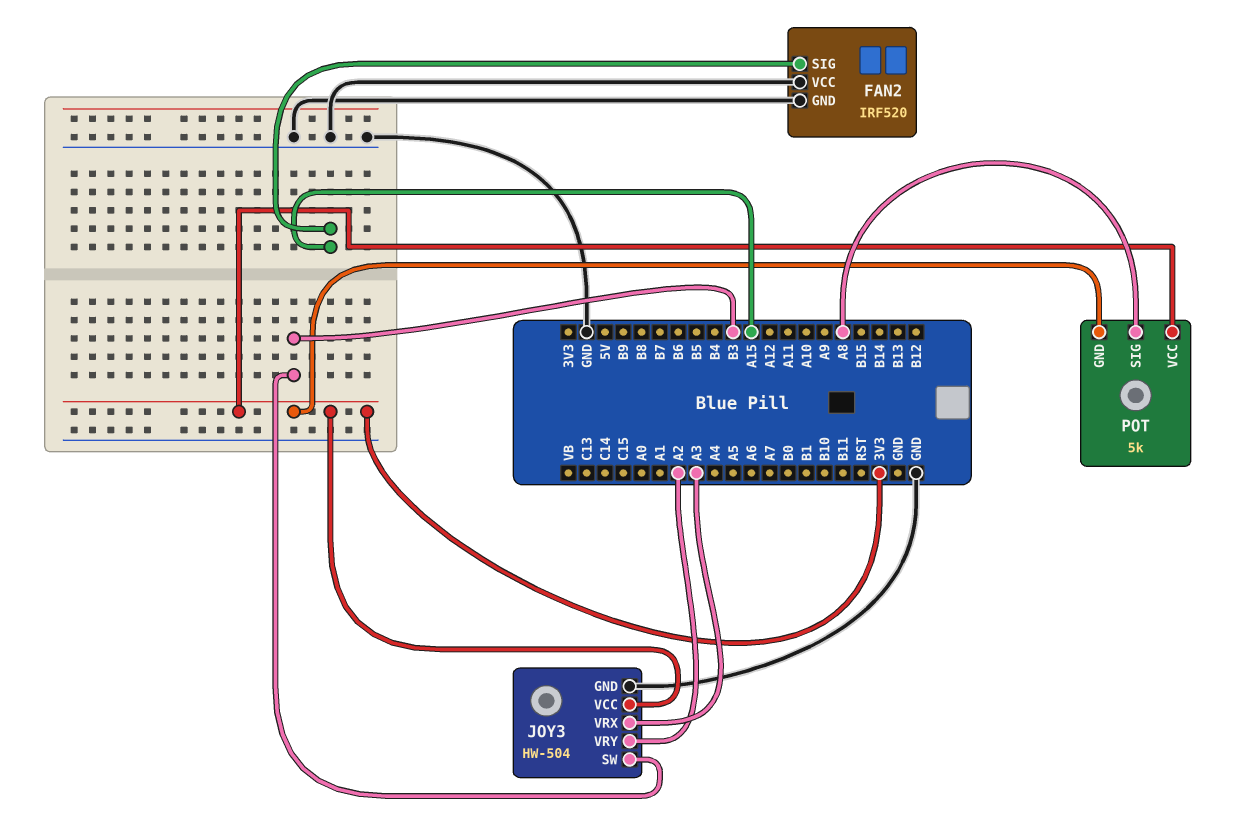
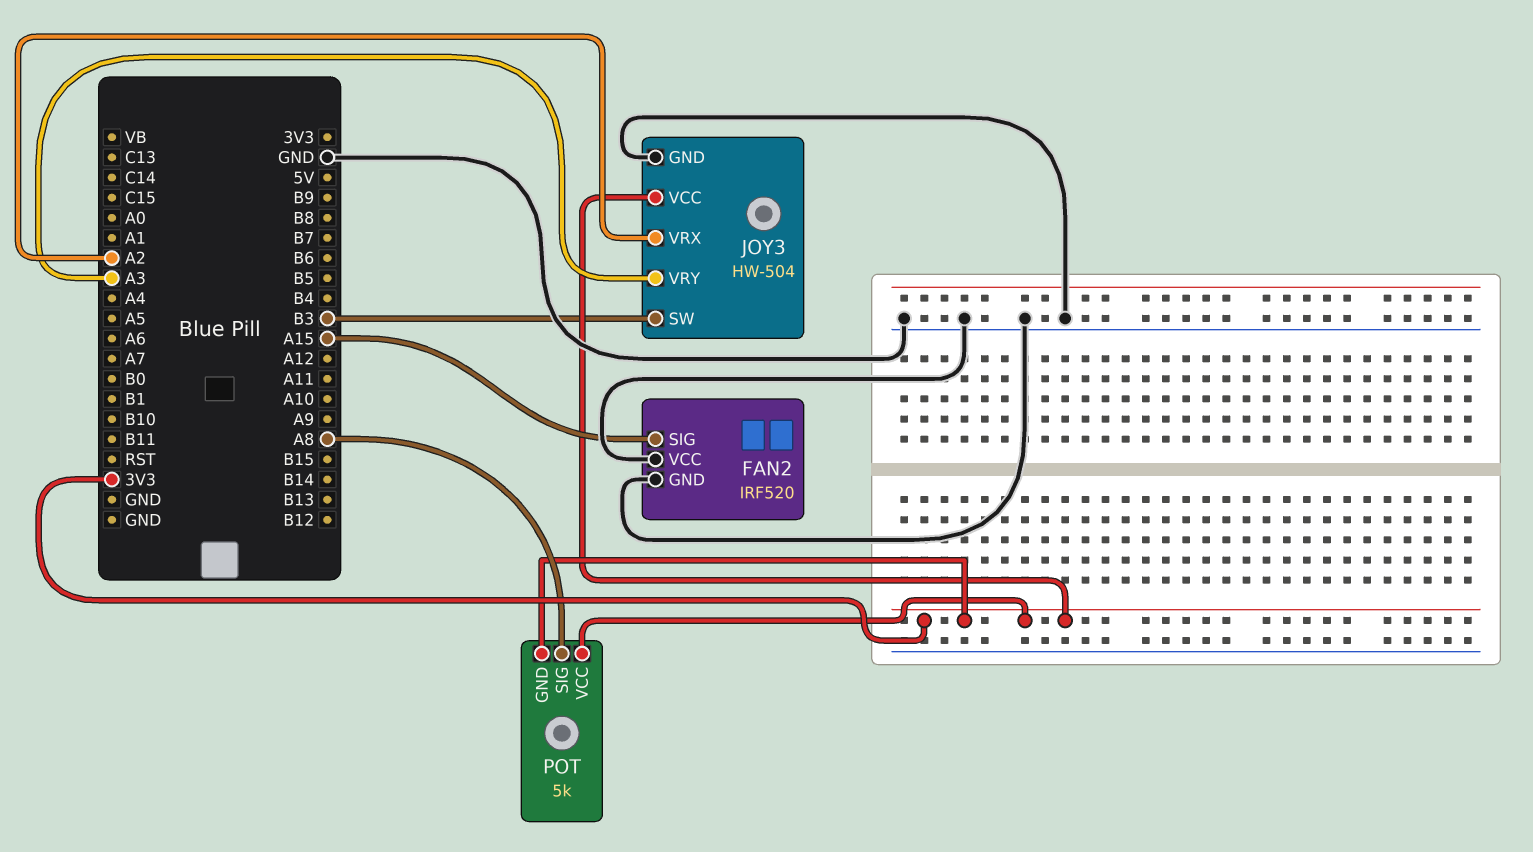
JOY3 pin VRX: A3 -> A2
JOY3 pin VRY: A2 -> A3

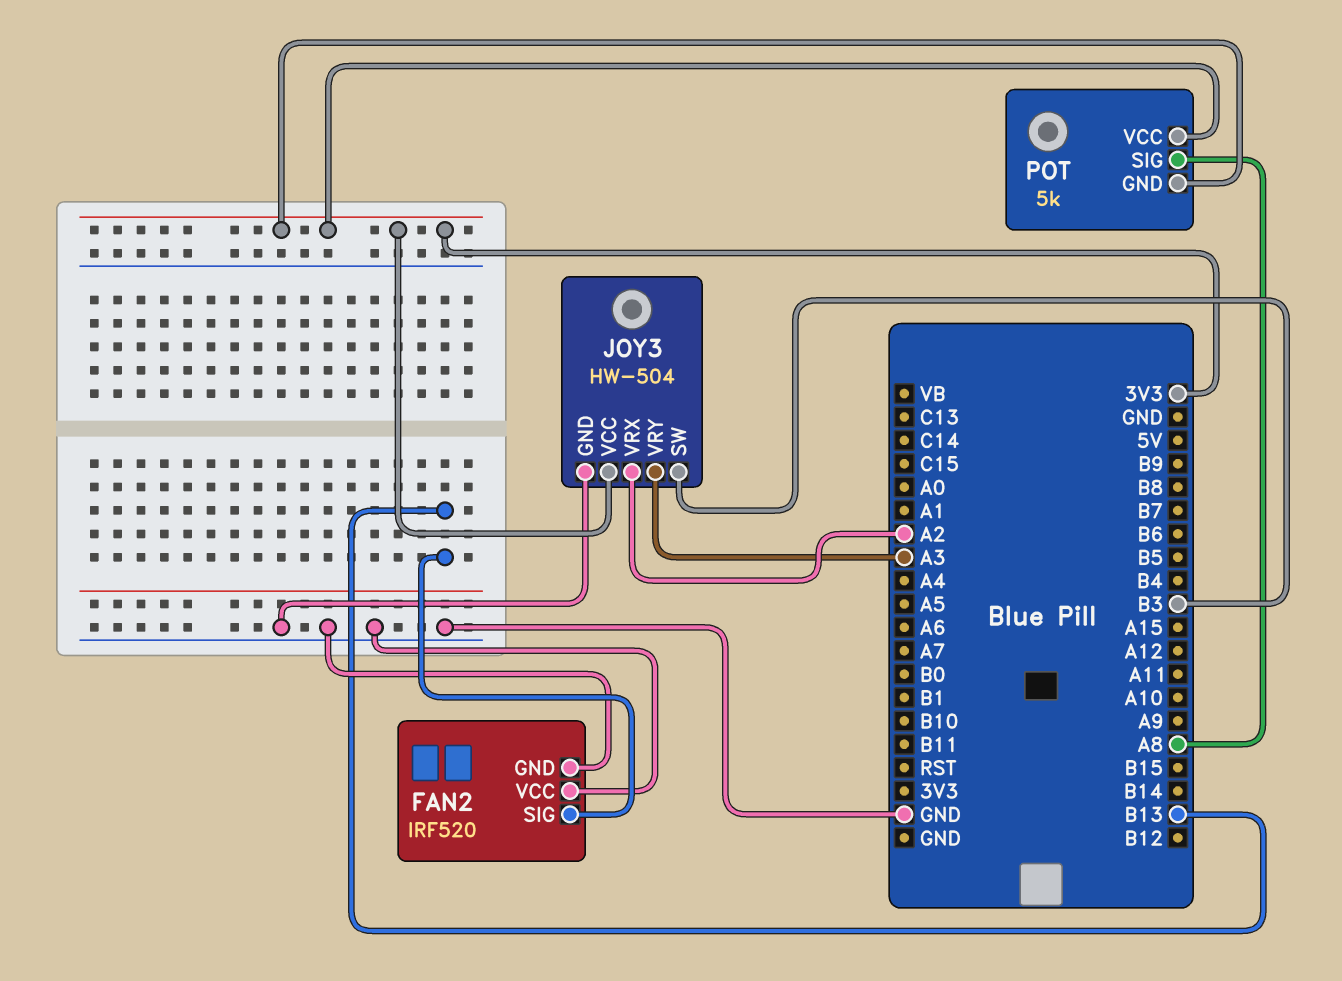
FAN2 pin SIG: A15 -> B13

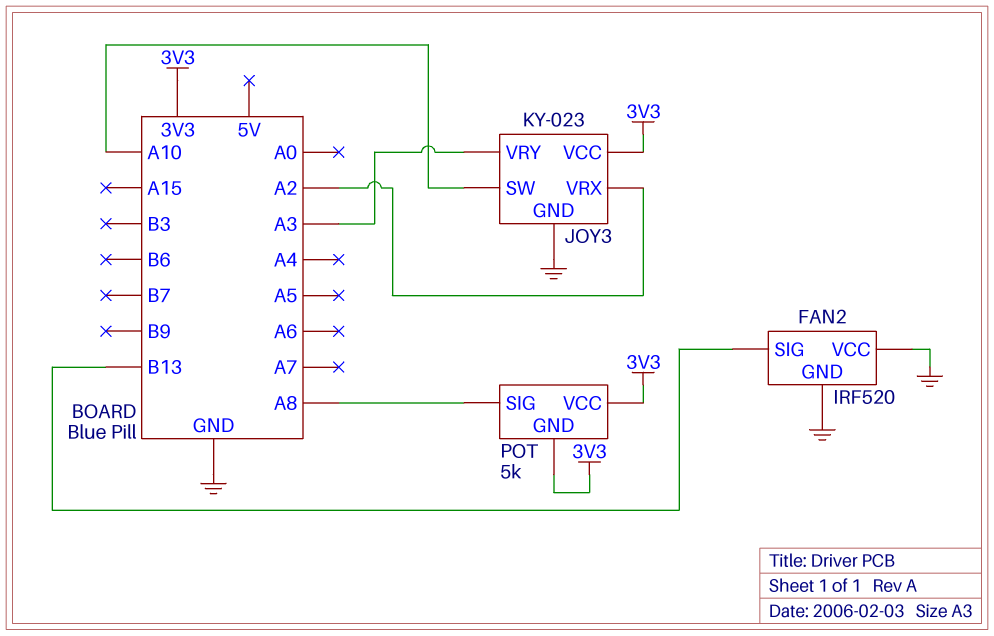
JOY3: HW-504 -> KY-023
JOY3 pin SW: B3 -> A10

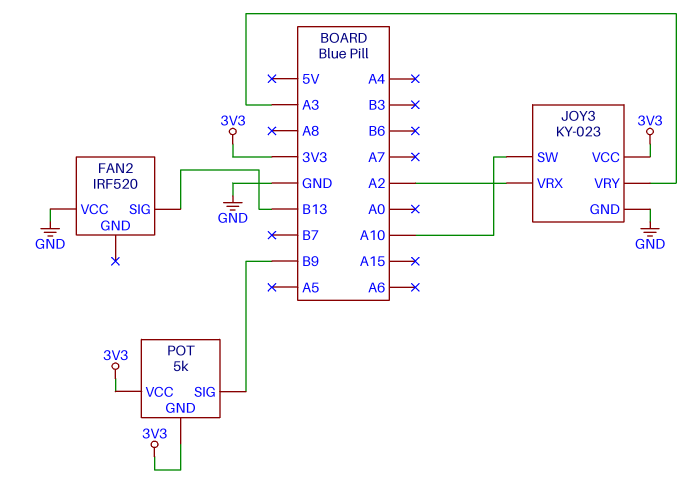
FAN2 pin GND: GND -> none
POT pin SIG: A8 -> B9

